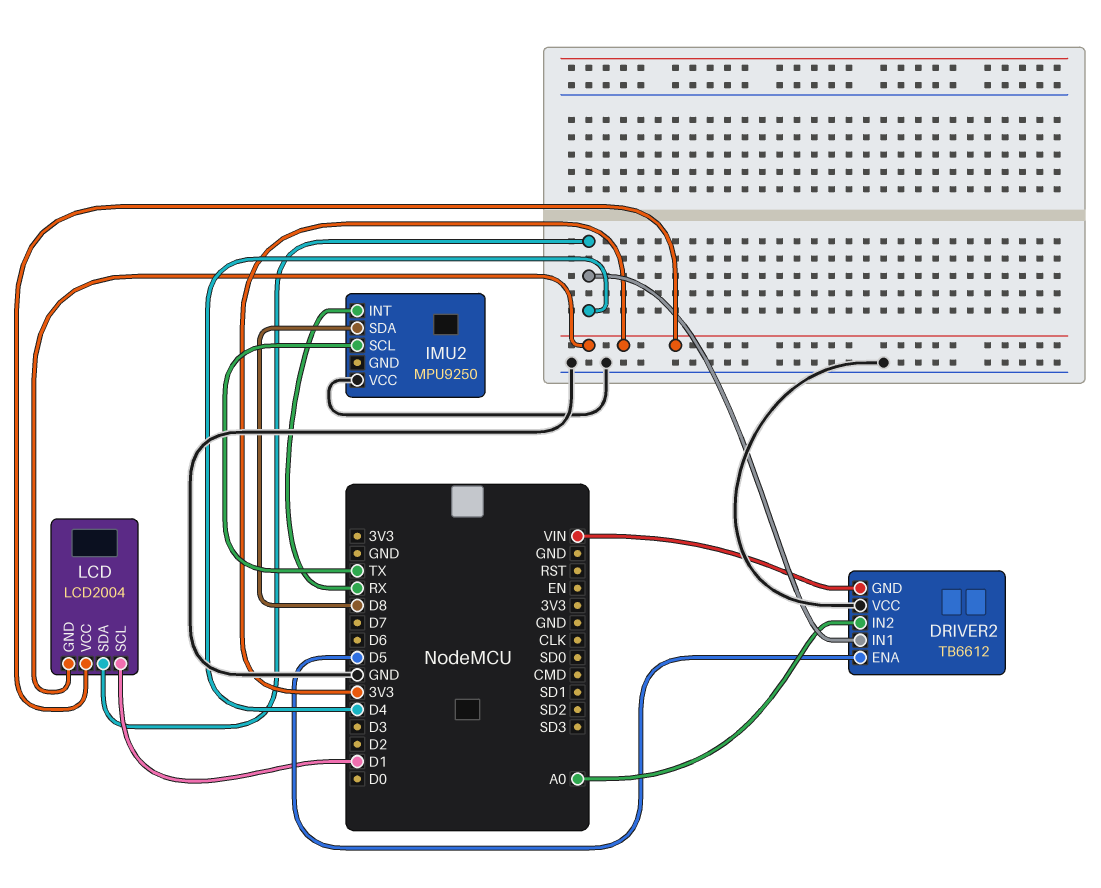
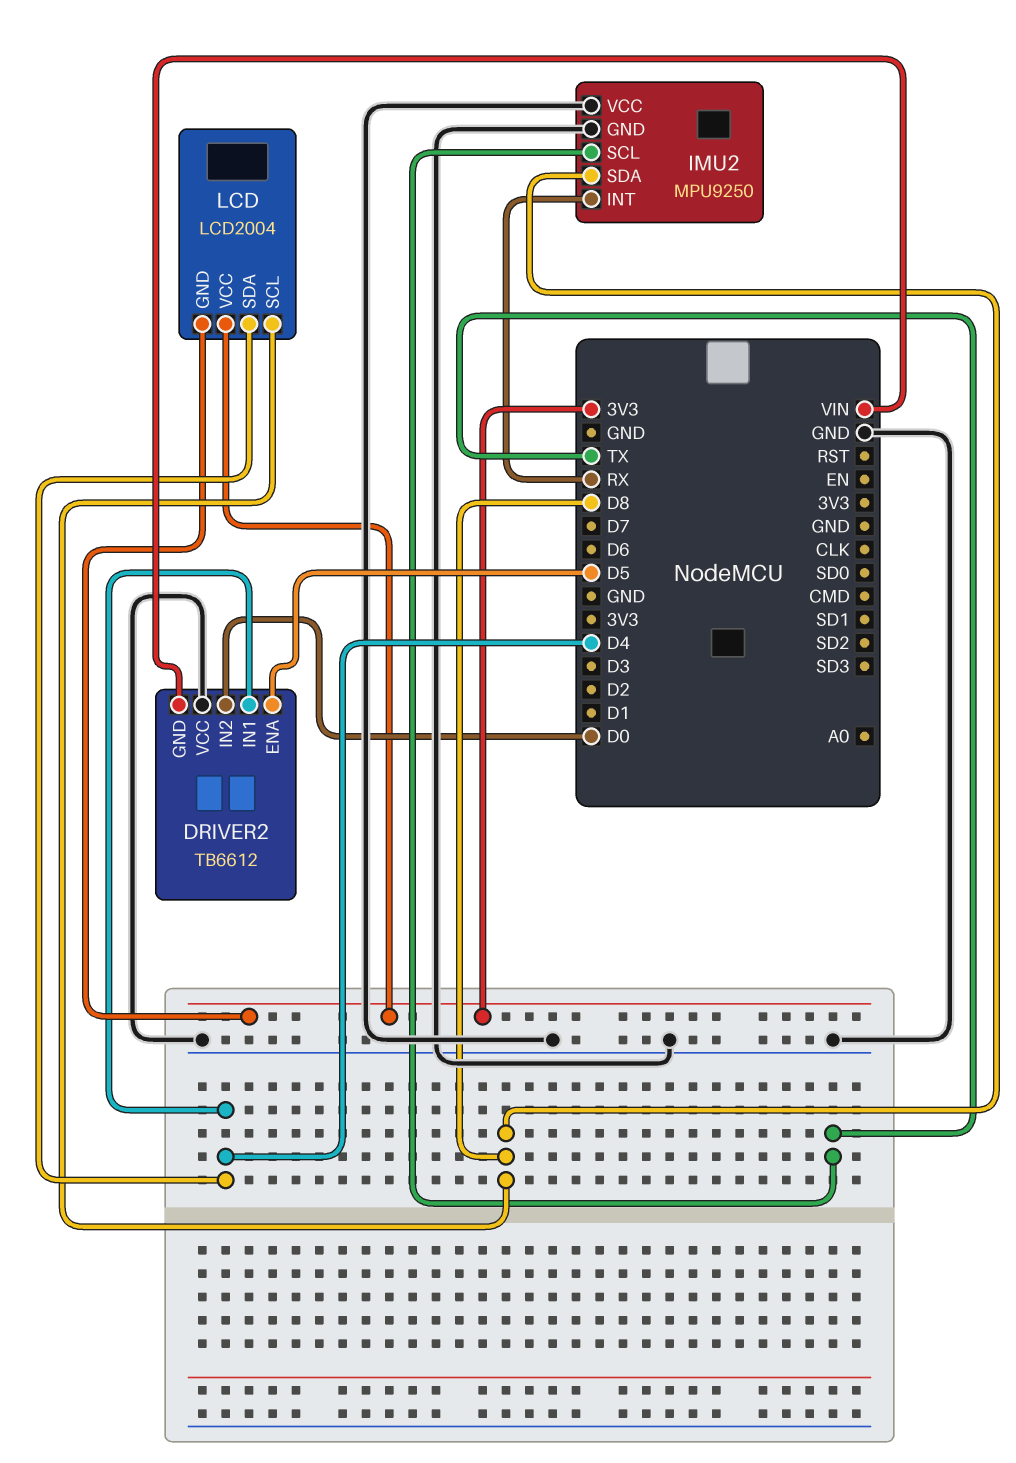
DRIVER2 pin IN2: A0 -> D0
IMU2 pin GND: none -> GND
LCD pin SCL: D1 -> D8

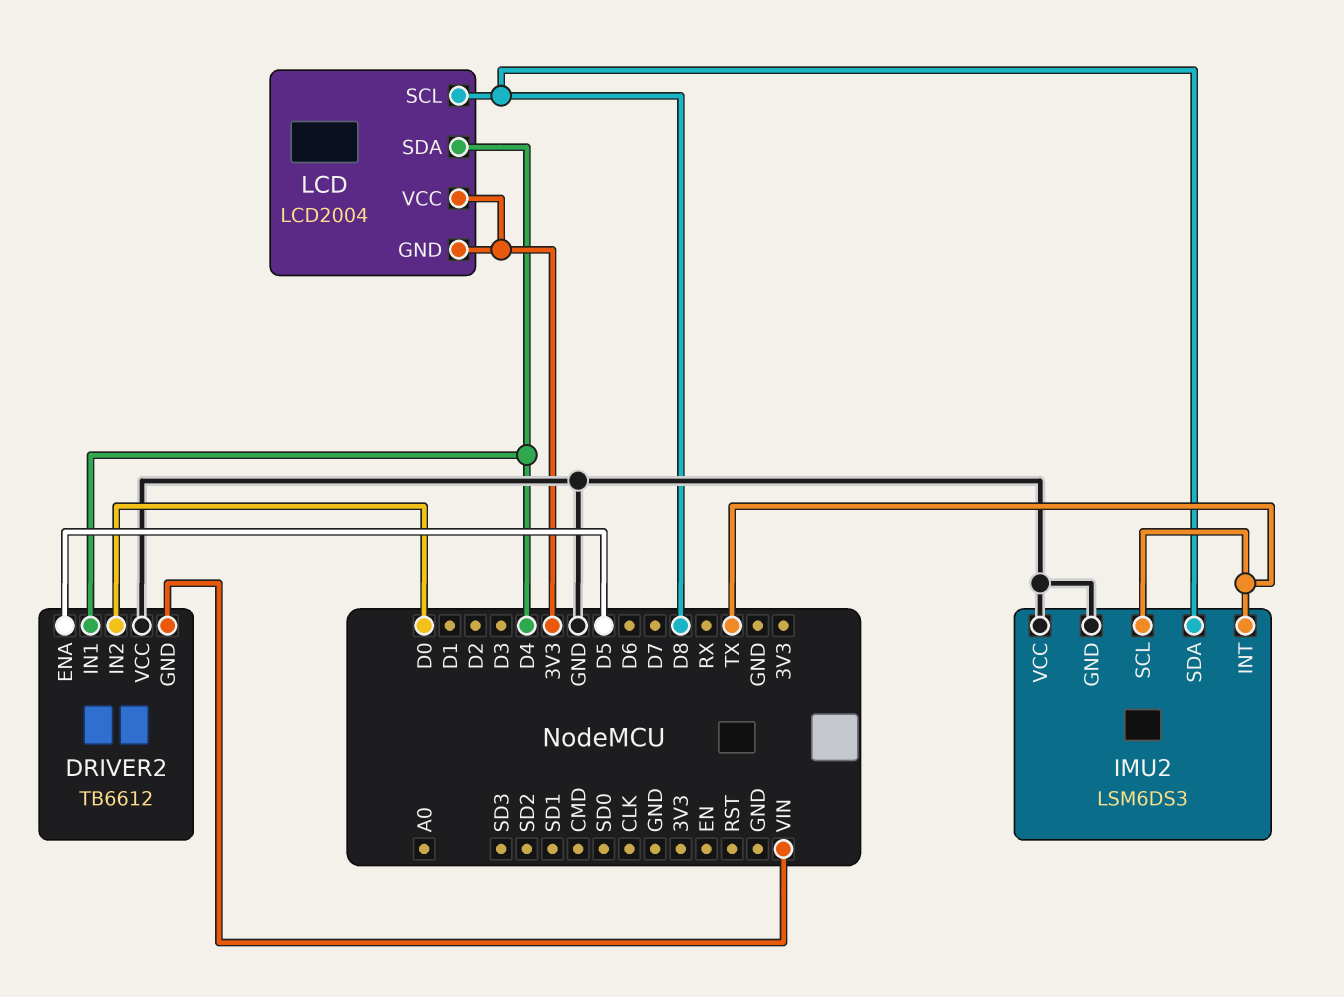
IMU2: MPU9250 -> LSM6DS3
IMU2 pin INT: RX -> TX

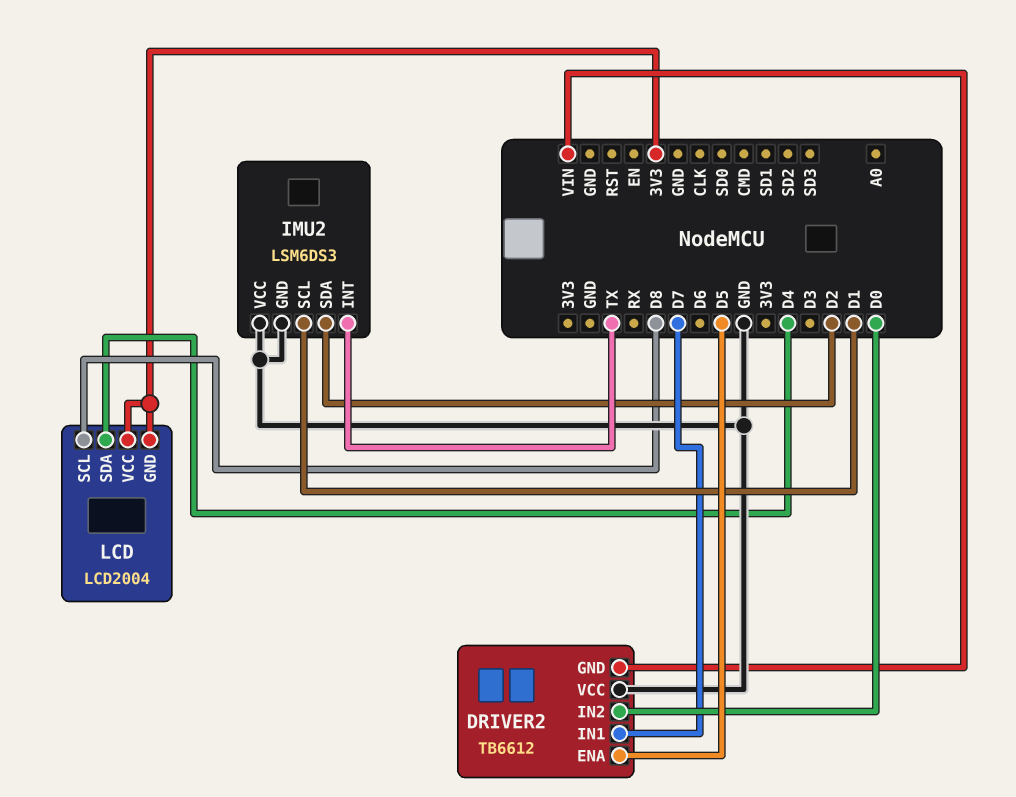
DRIVER2 pin IN1: D4 -> D7
IMU2 pin SCL: TX -> D1
IMU2 pin SDA: D8 -> D2

